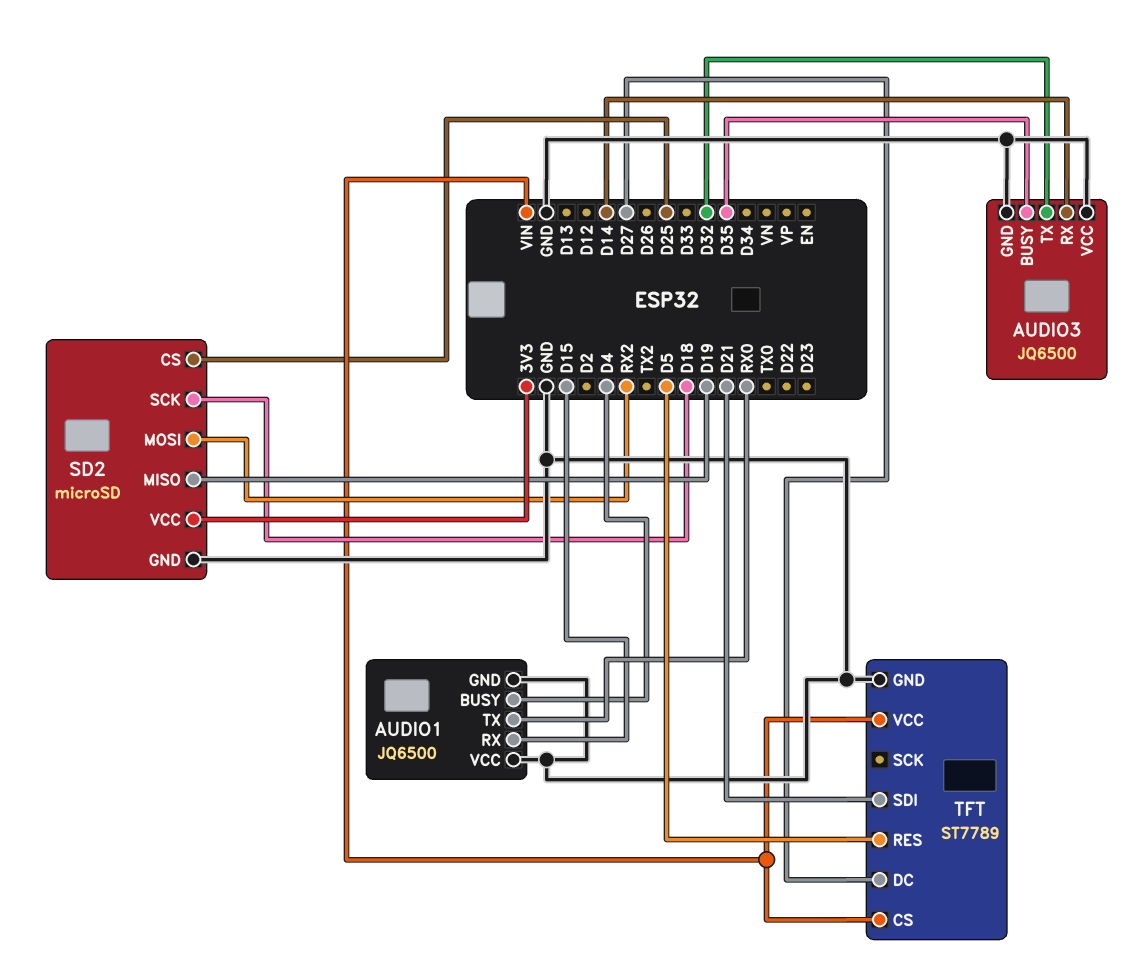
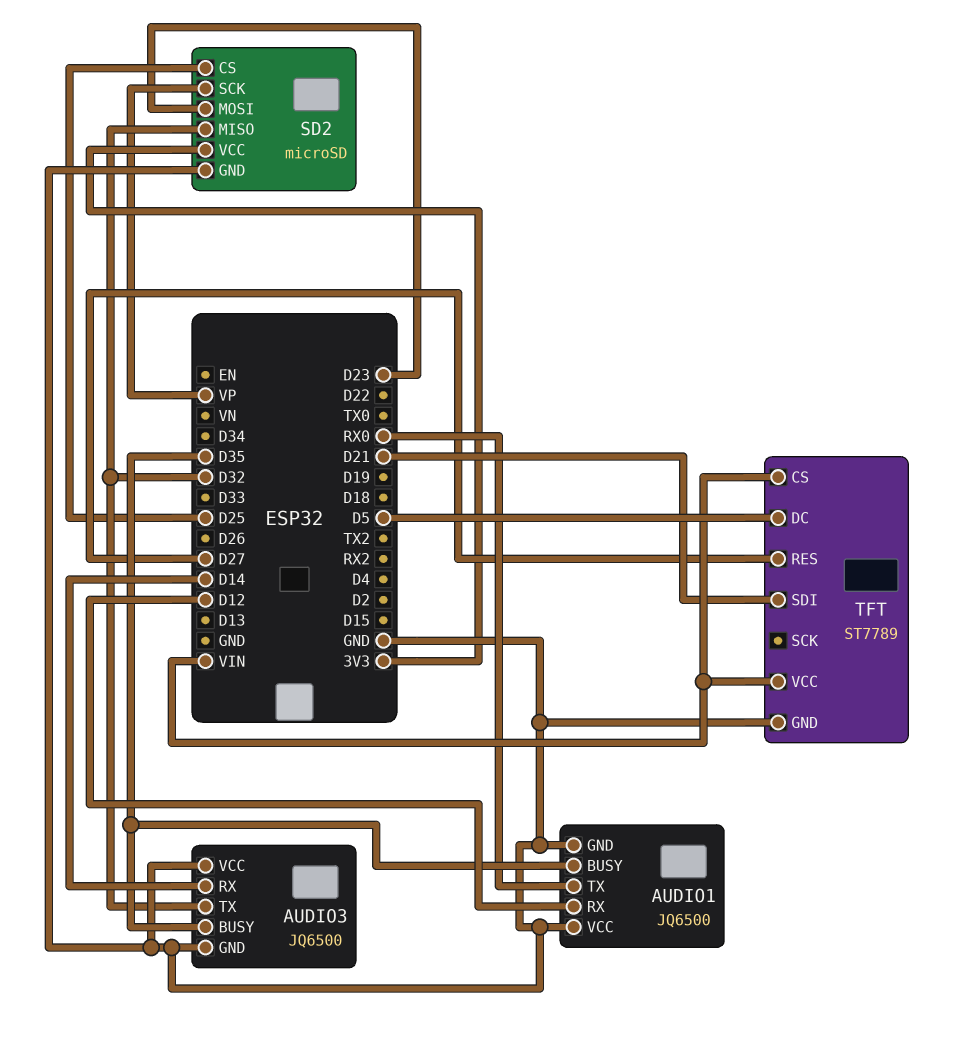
AUDIO1 pin BUSY: D4 -> D35
AUDIO1 pin RX: D15 -> D12
SD2 pin MISO: D19 -> D32
SD2 pin MOSI: RX2 -> D23
SD2 pin SCK: D18 -> VP
TFT pin DC: D27 -> D5
TFT pin RES: D5 -> D27

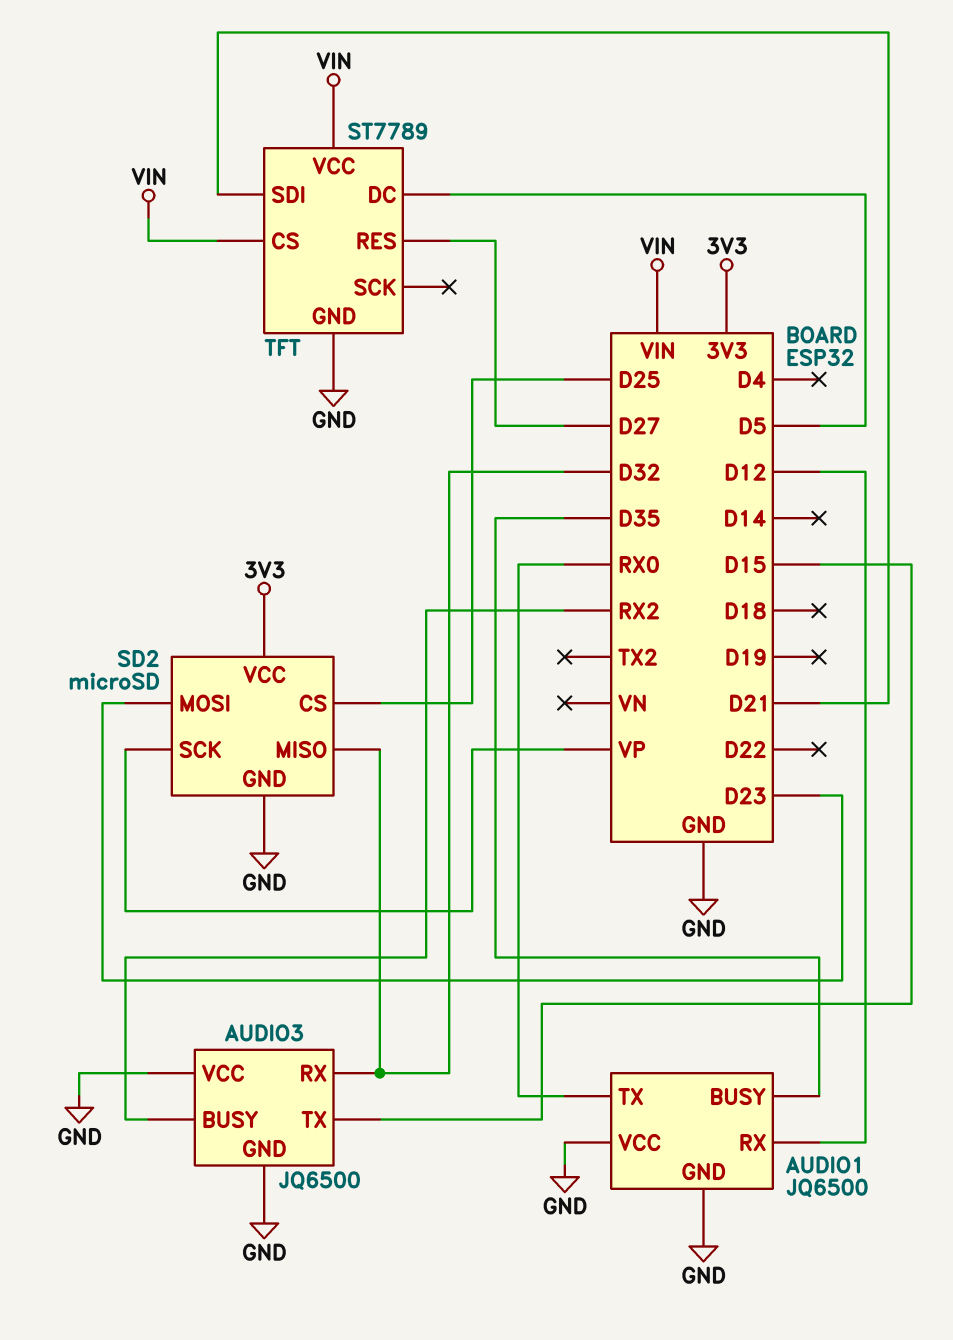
AUDIO3 pin BUSY: D35 -> RX2
AUDIO3 pin RX: D14 -> D32
AUDIO3 pin TX: D32 -> D15

